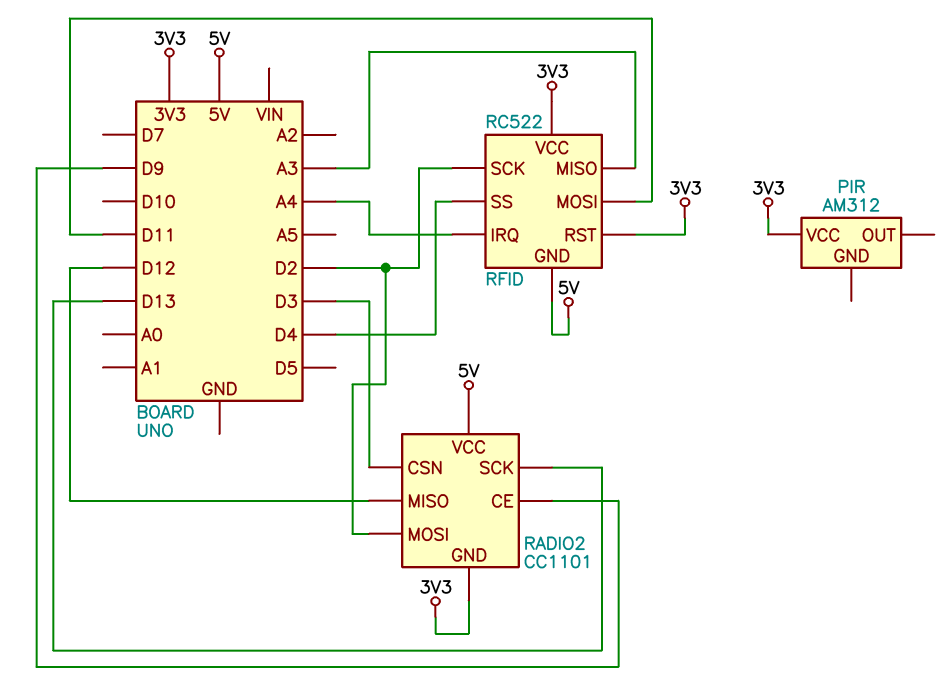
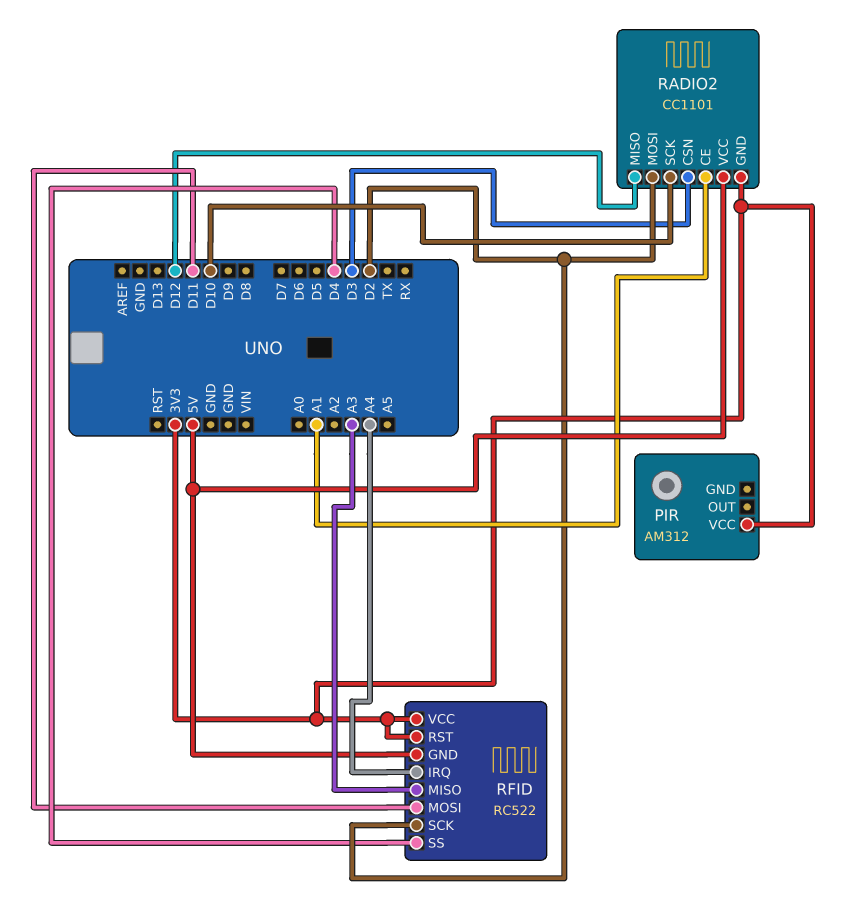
RADIO2 pin CE: D9 -> A1
RADIO2 pin SCK: D13 -> D10

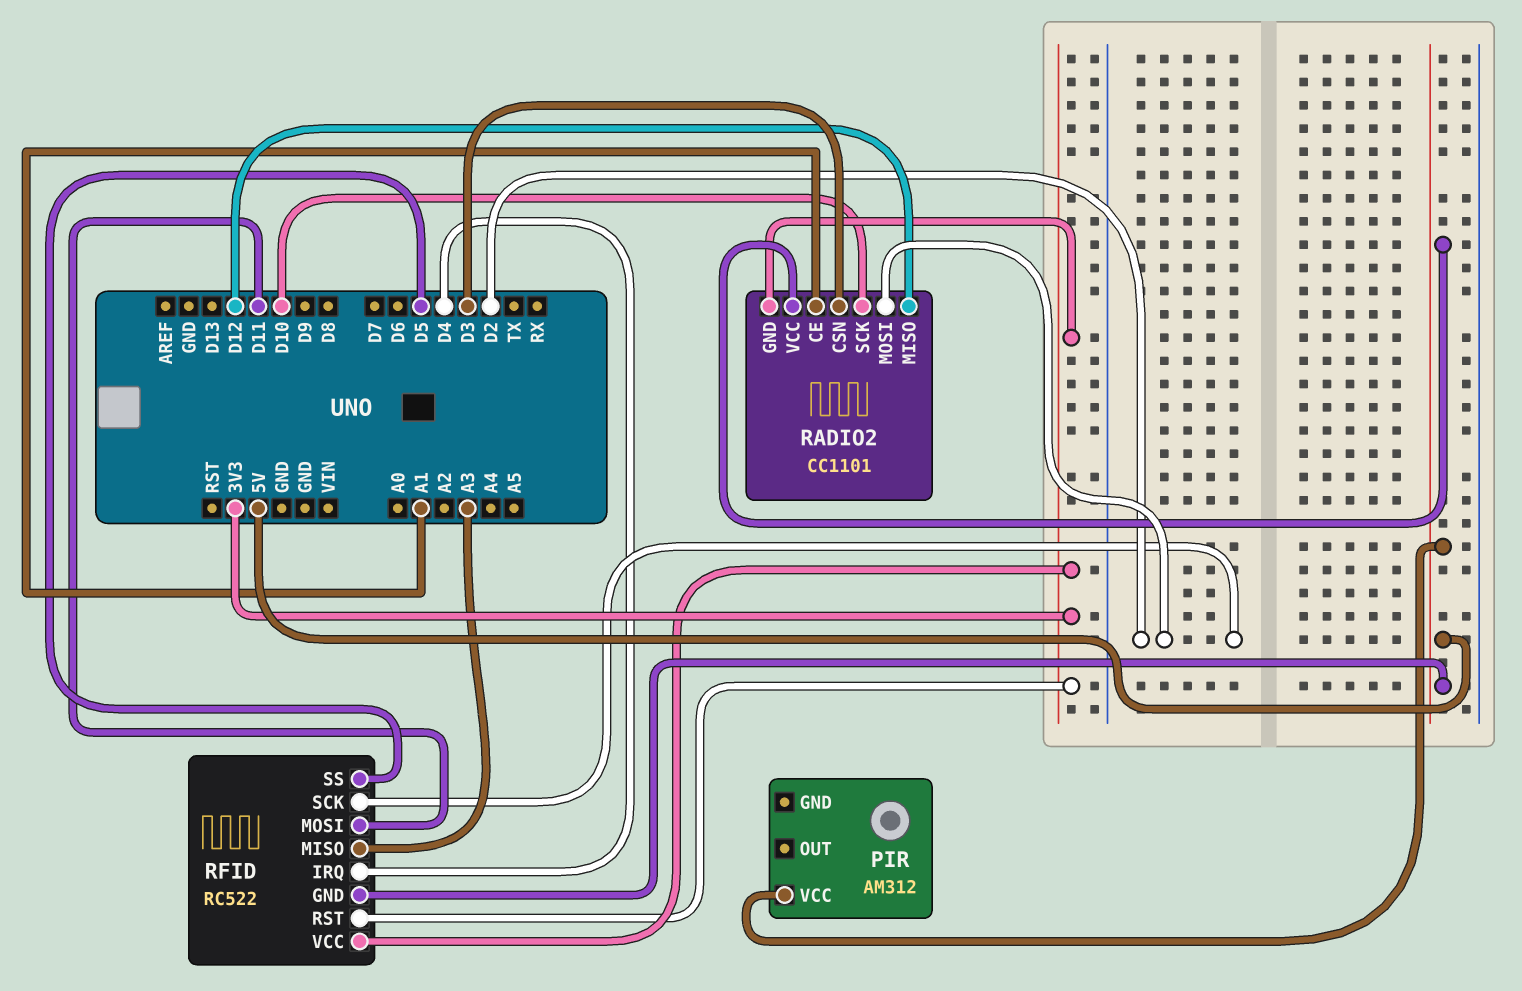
PIR pin VCC: 3V3 -> 5V
RFID pin IRQ: A4 -> D4
RFID pin SS: D4 -> D5

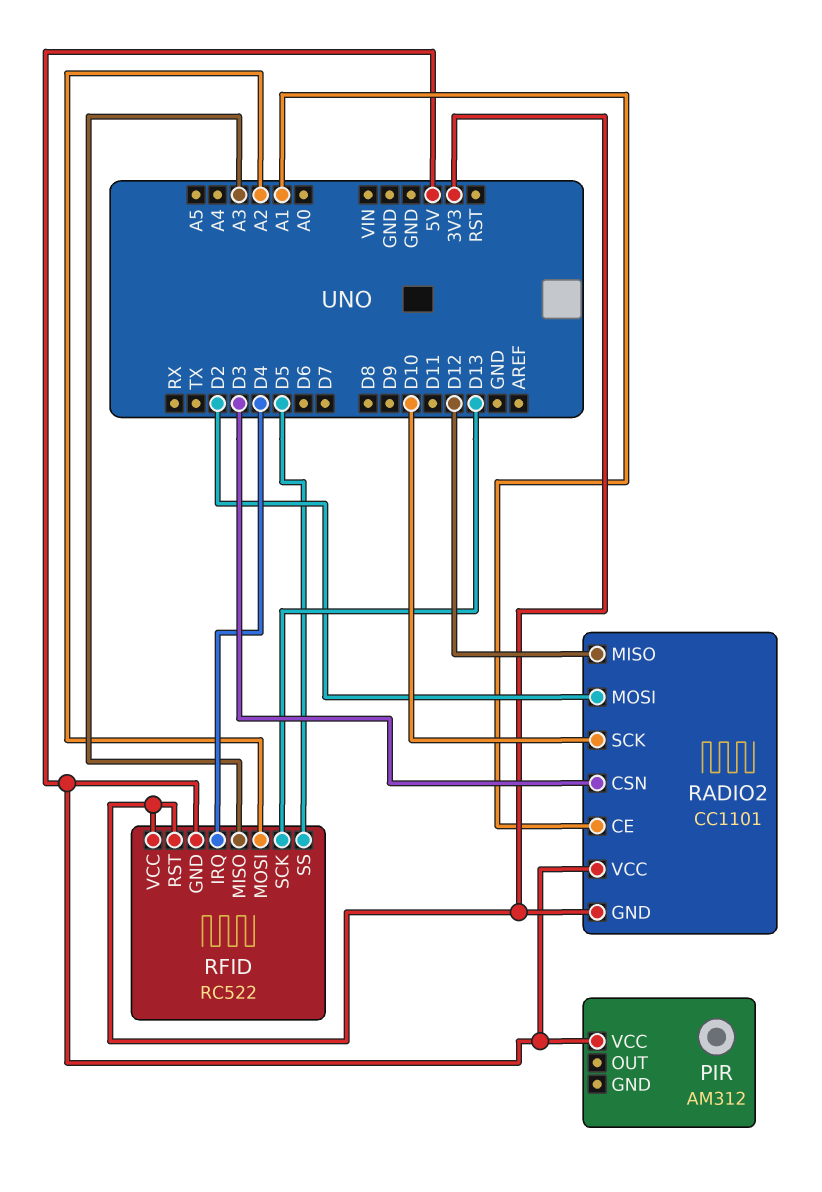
RFID pin MOSI: D11 -> A2
RFID pin SCK: D2 -> D13

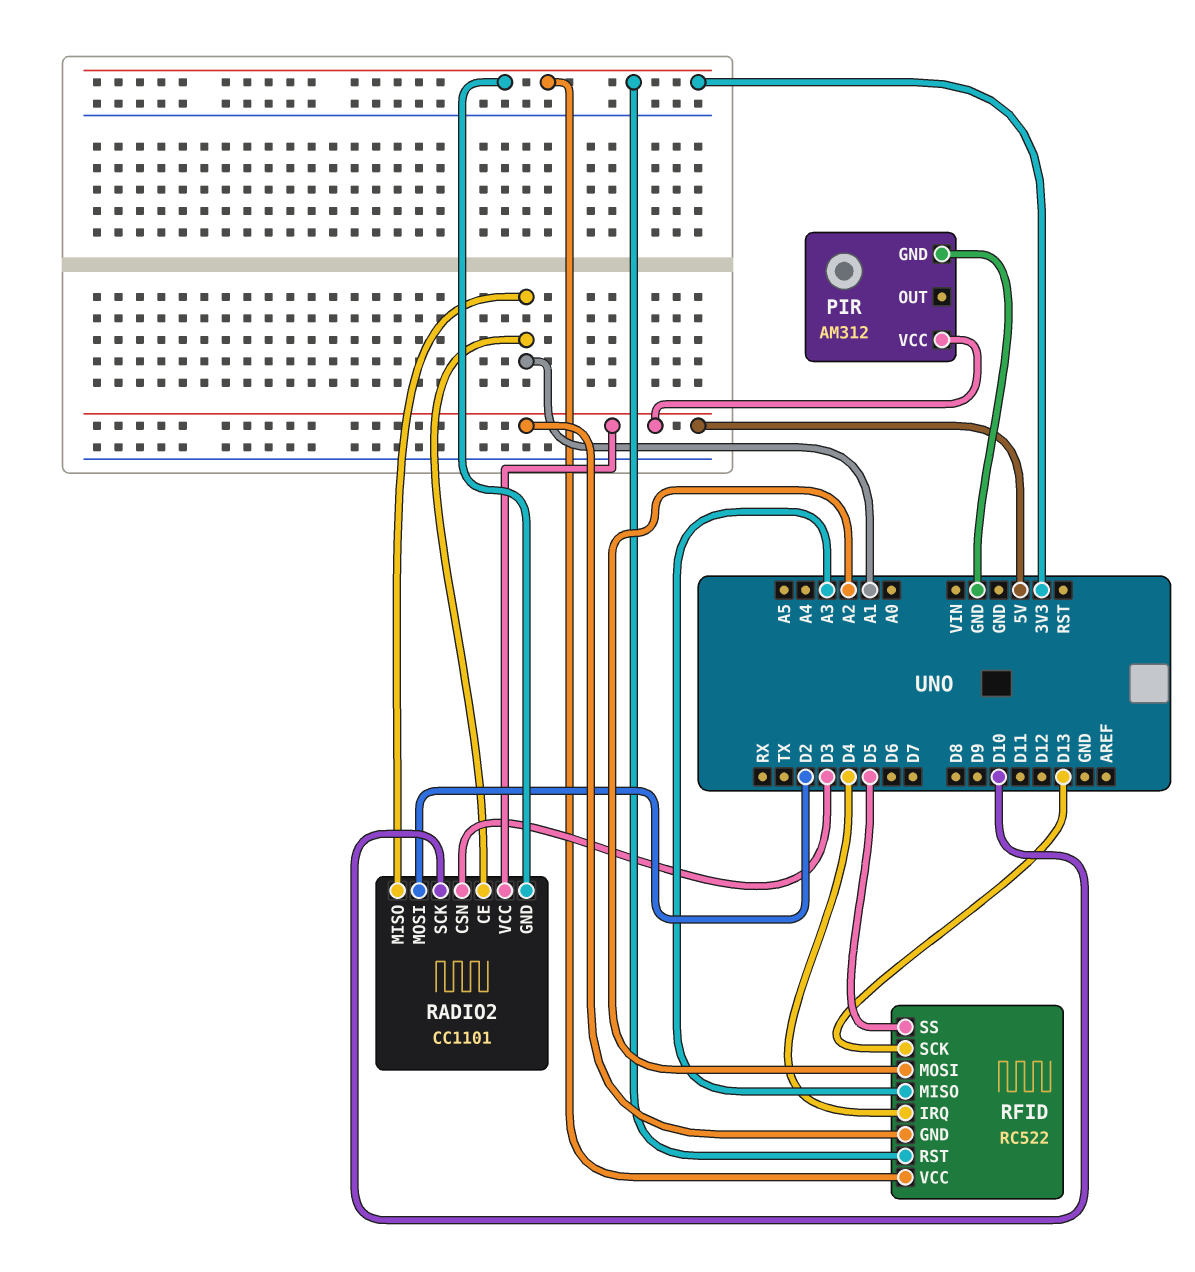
PIR pin GND: none -> GND
RADIO2 pin MISO: D12 -> A1

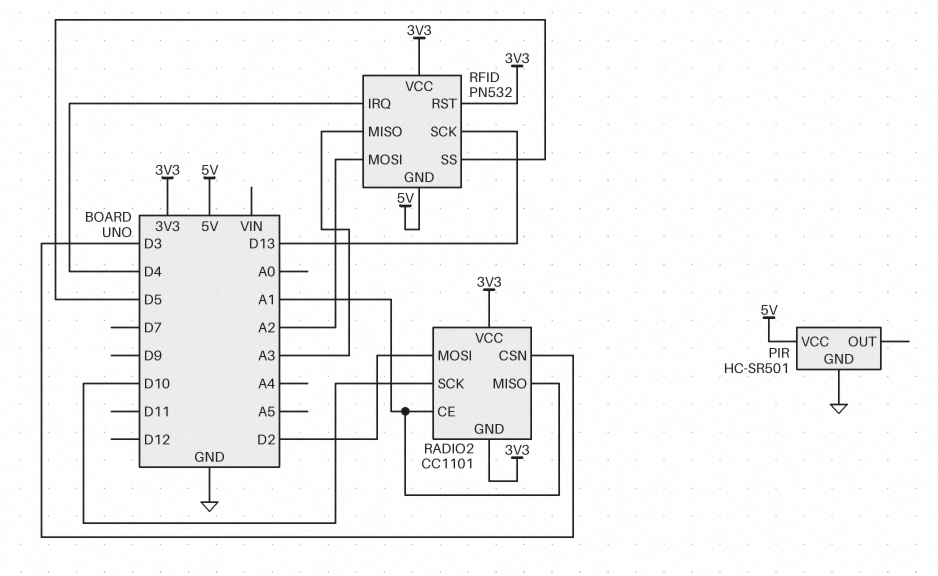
PIR: AM312 -> HC-SR501
RADIO2 pin VCC: 5V -> 3V3
RFID: RC522 -> PN532

